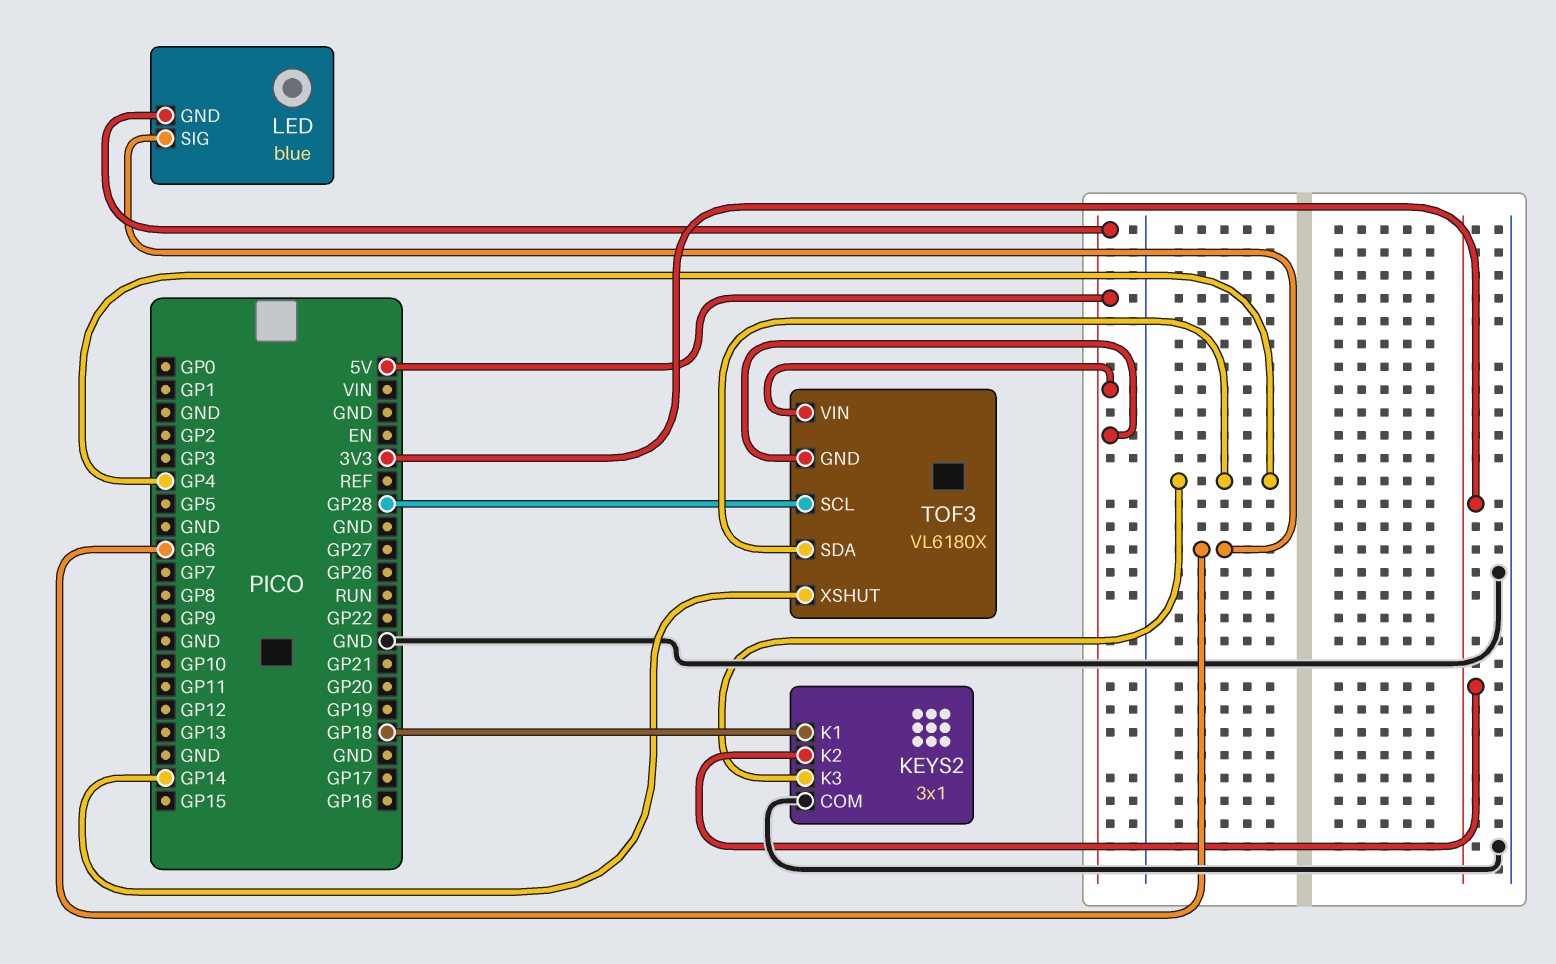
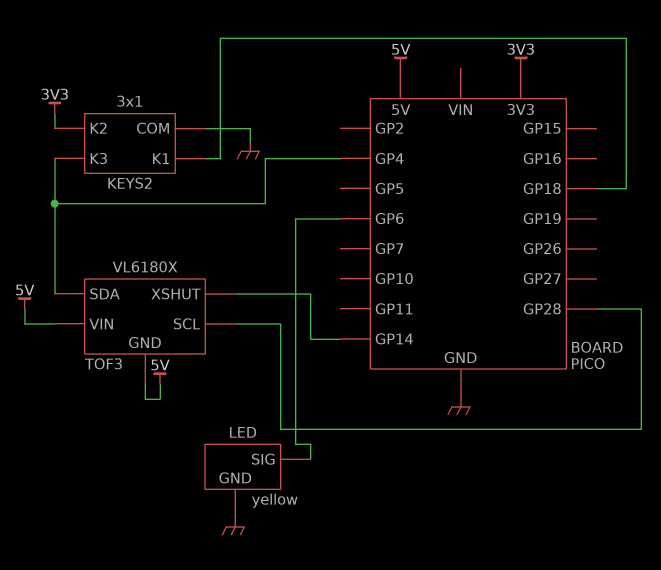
LED: blue -> yellow
LED pin GND: 5V -> GND

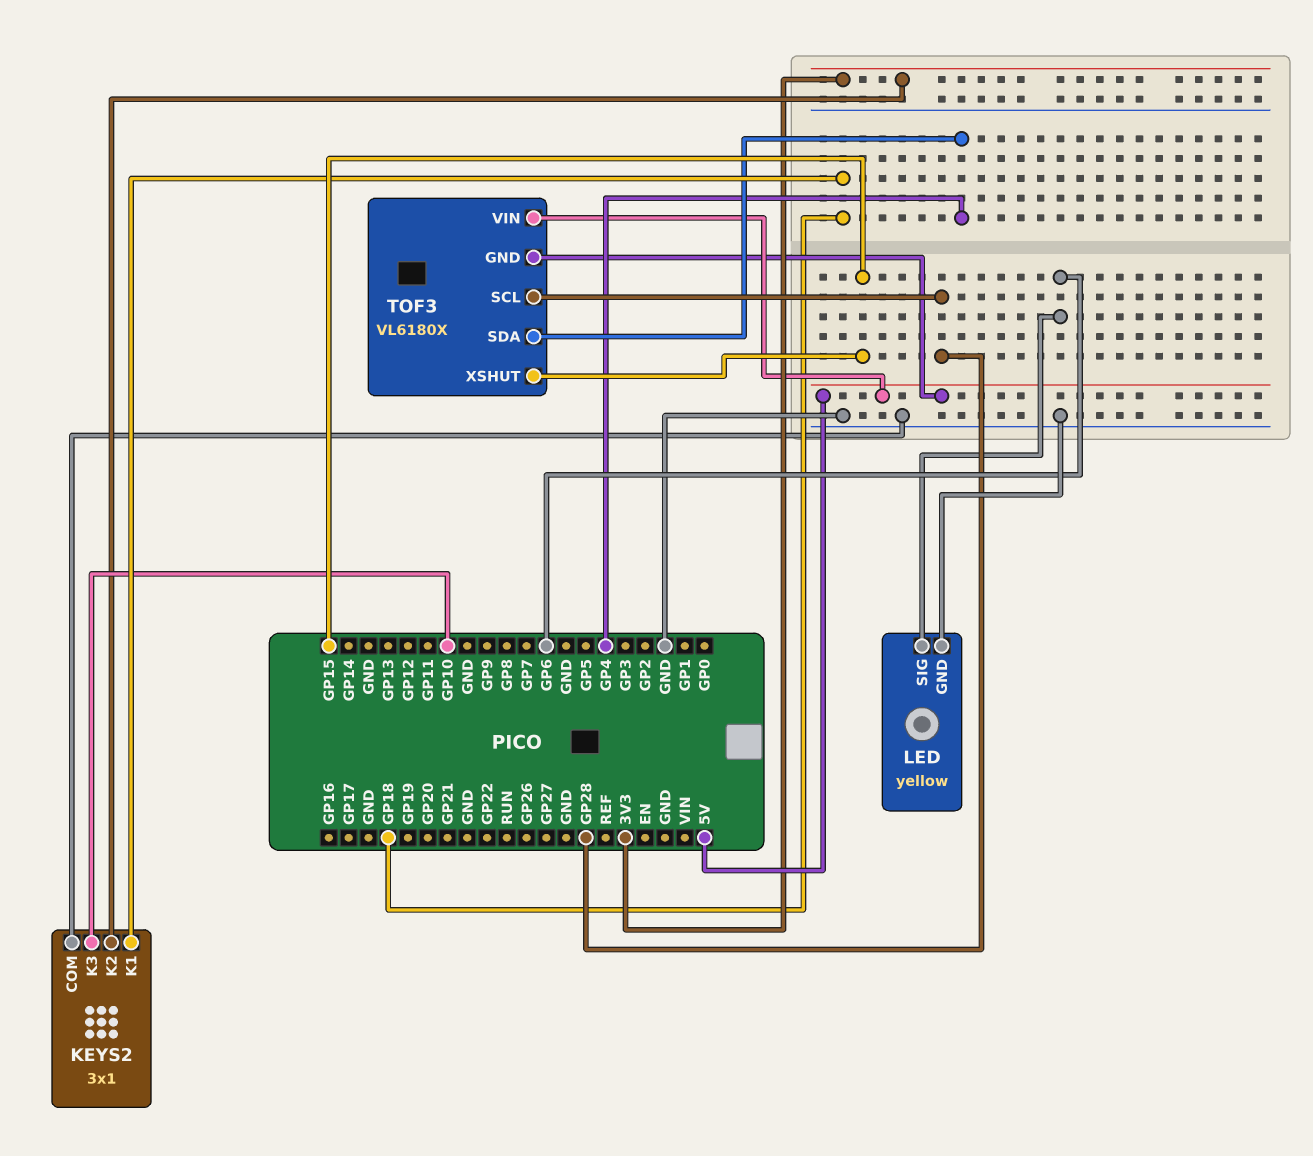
KEYS2 pin K3: GP4 -> GP10
TOF3 pin XSHUT: GP14 -> GP15

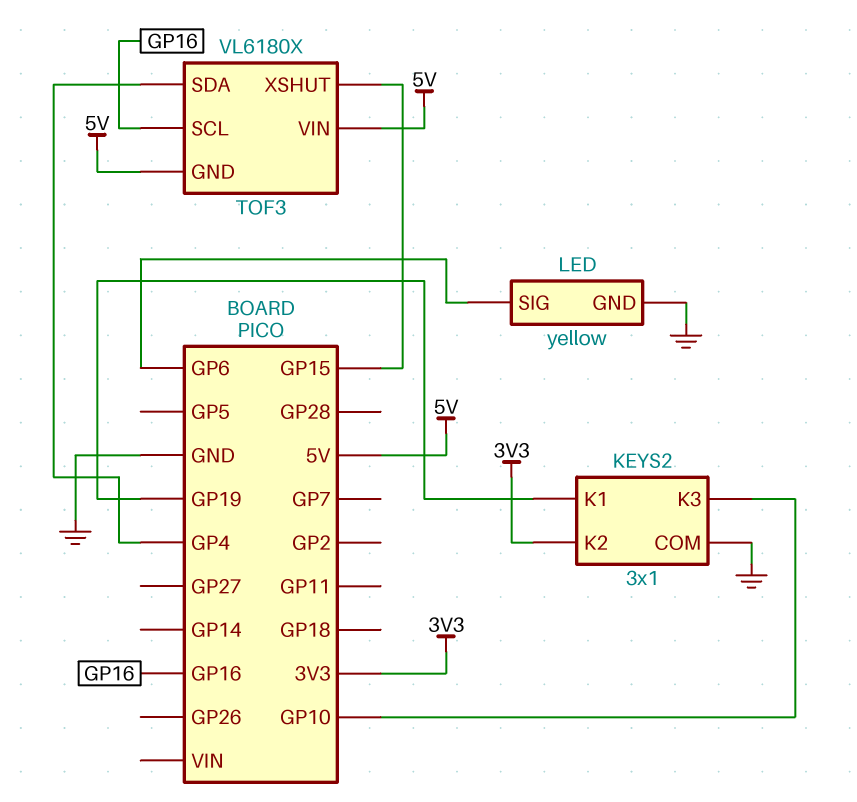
KEYS2 pin K1: GP18 -> GP19
TOF3 pin SCL: GP28 -> GP16

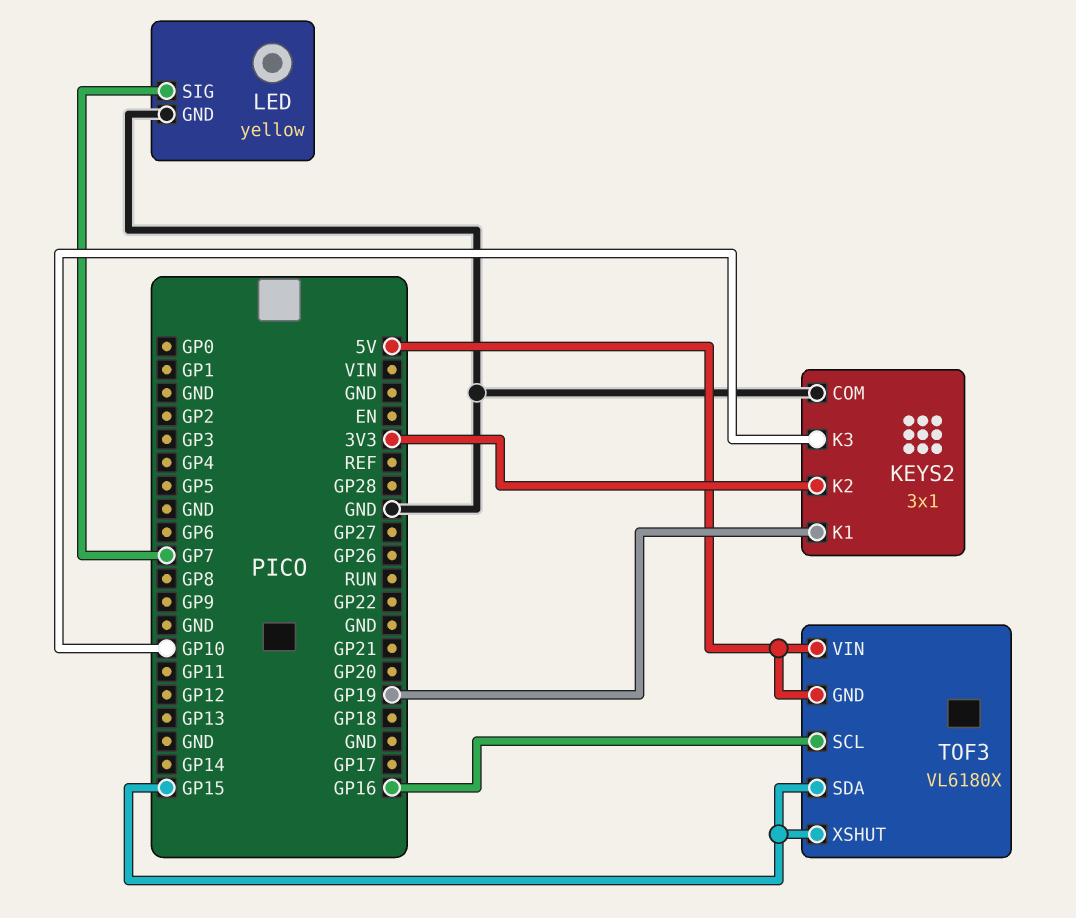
LED pin SIG: GP6 -> GP7
TOF3 pin SDA: GP4 -> GP15

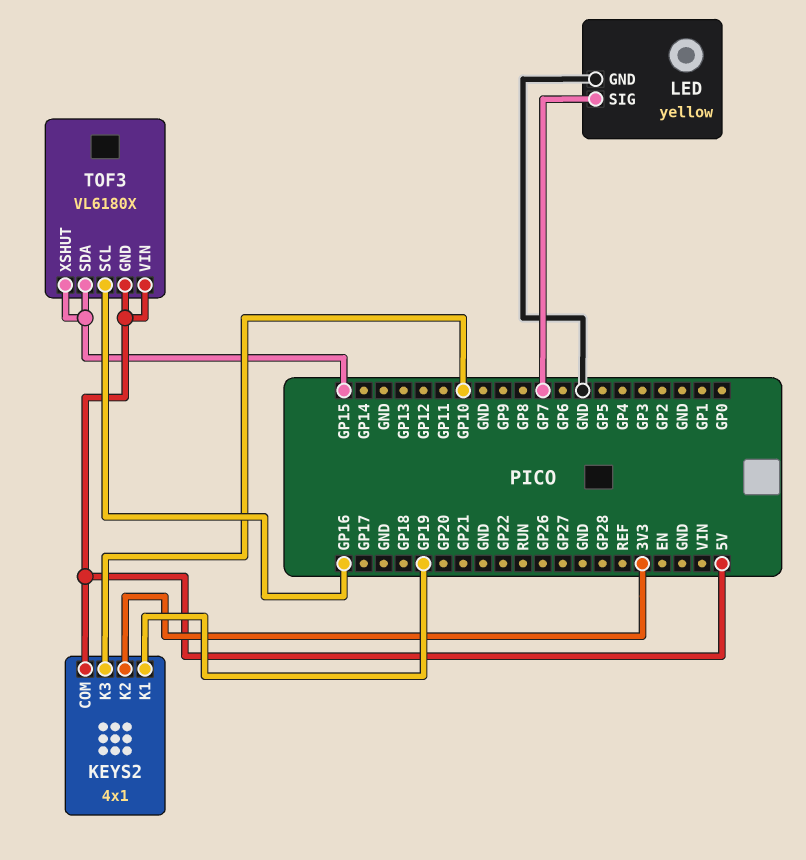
KEYS2: 3x1 -> 4x1
KEYS2 pin COM: GND -> 5V

